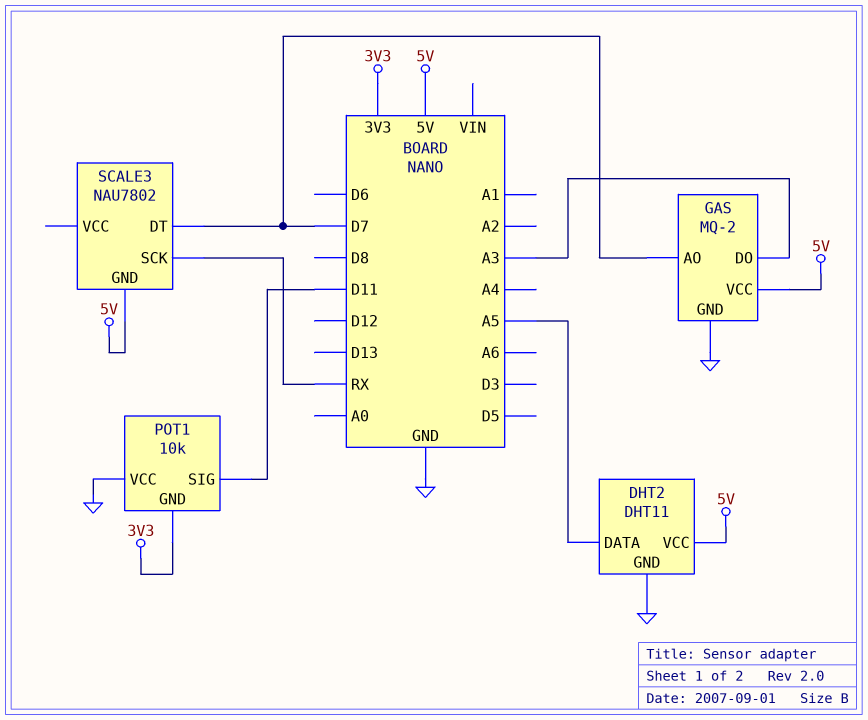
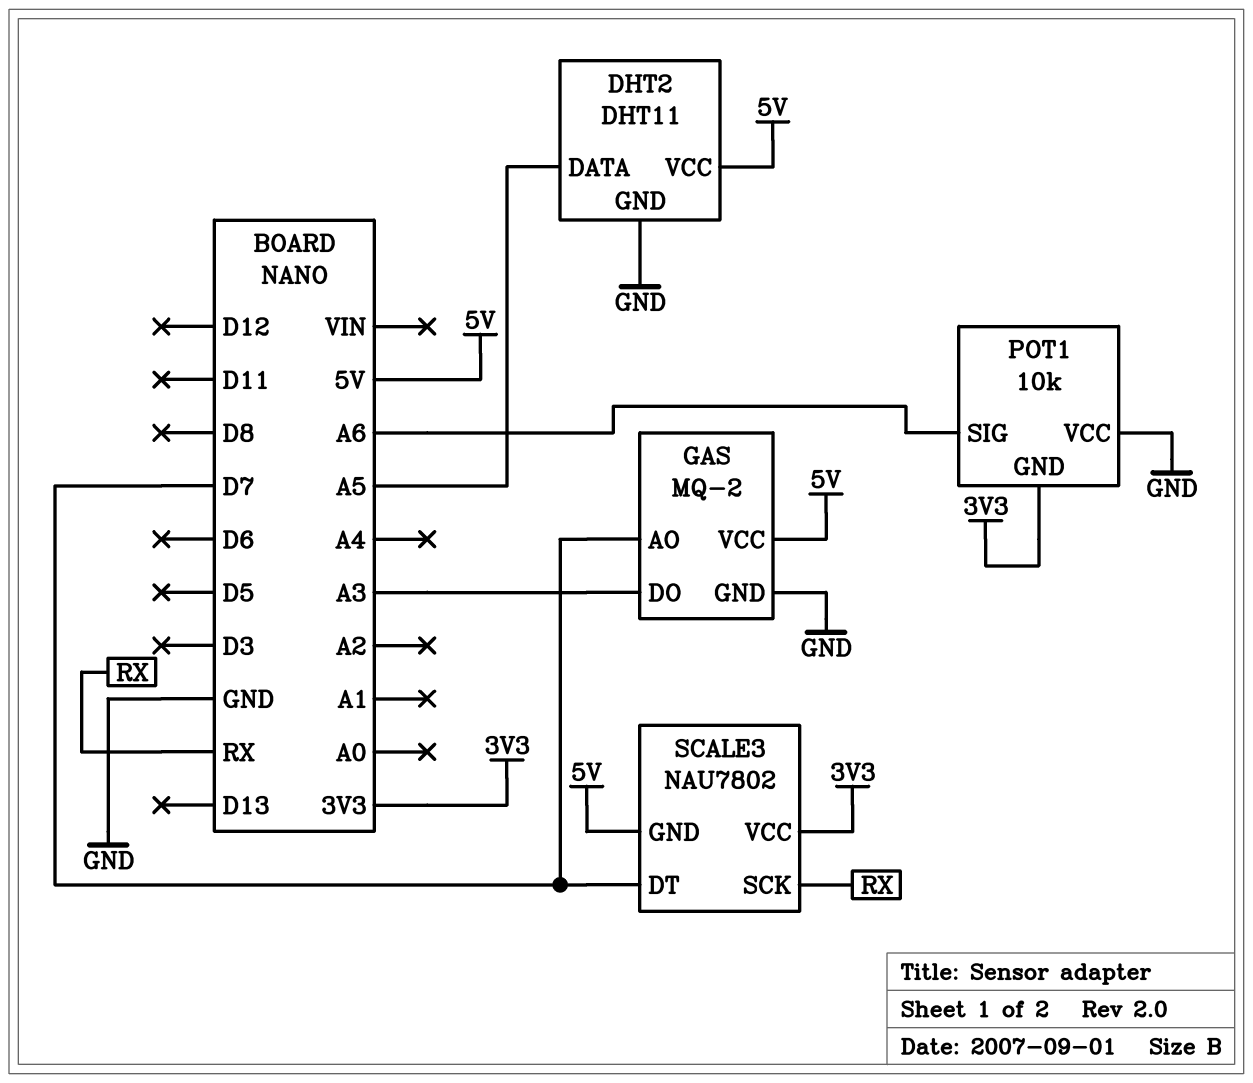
POT1 pin SIG: D11 -> A6
SCALE3 pin VCC: none -> 3V3

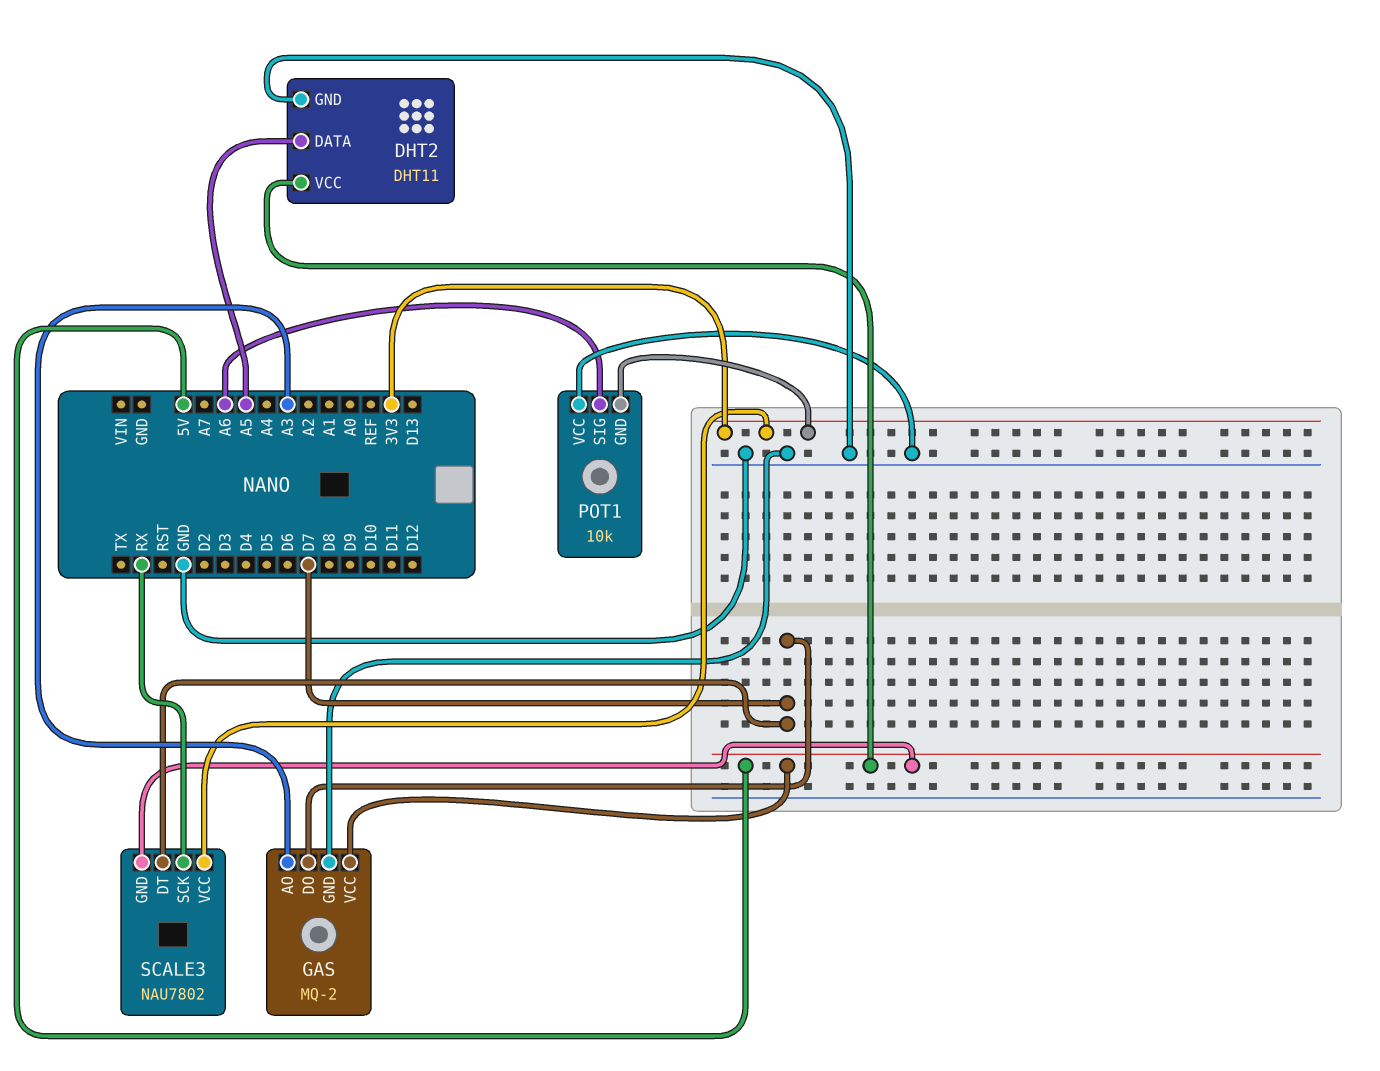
GAS pin AO: D7 -> A3
GAS pin DO: A3 -> D7

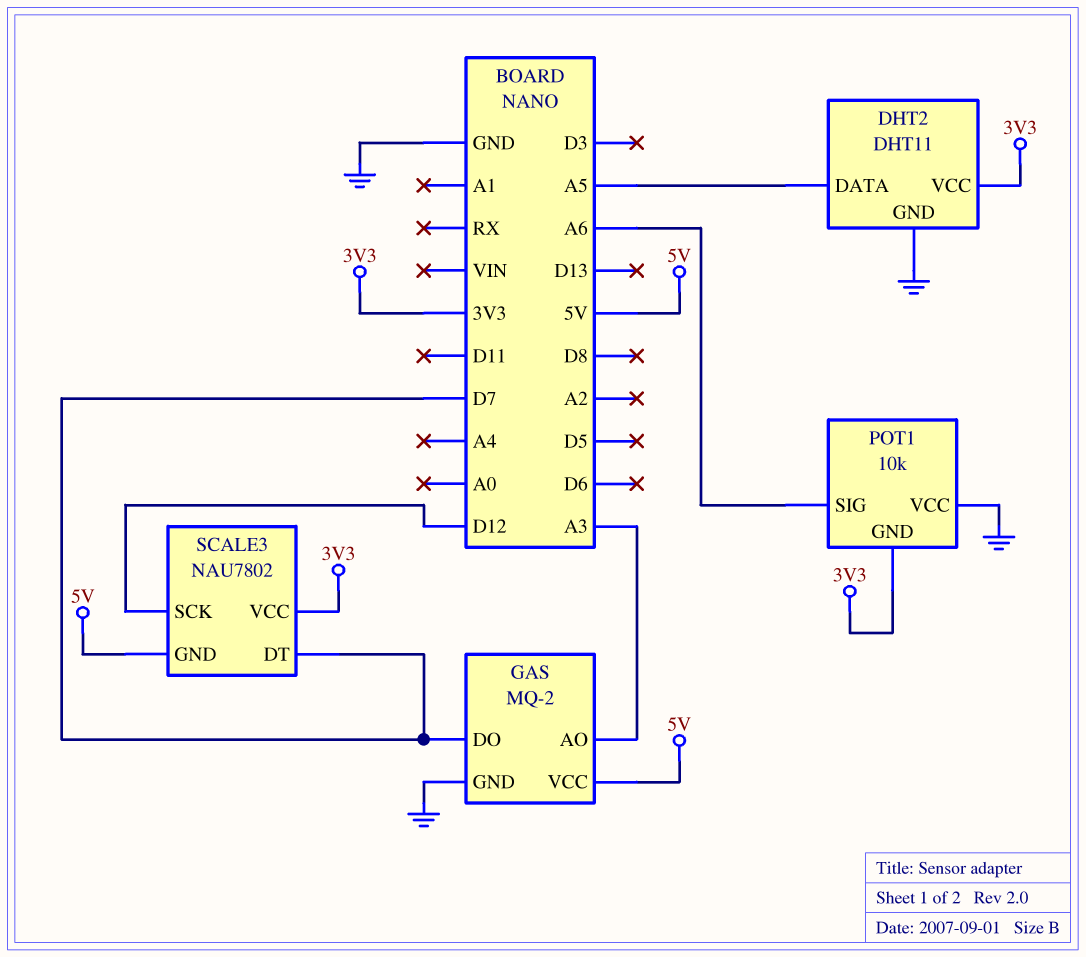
DHT2 pin VCC: 5V -> 3V3
SCALE3 pin SCK: RX -> D12

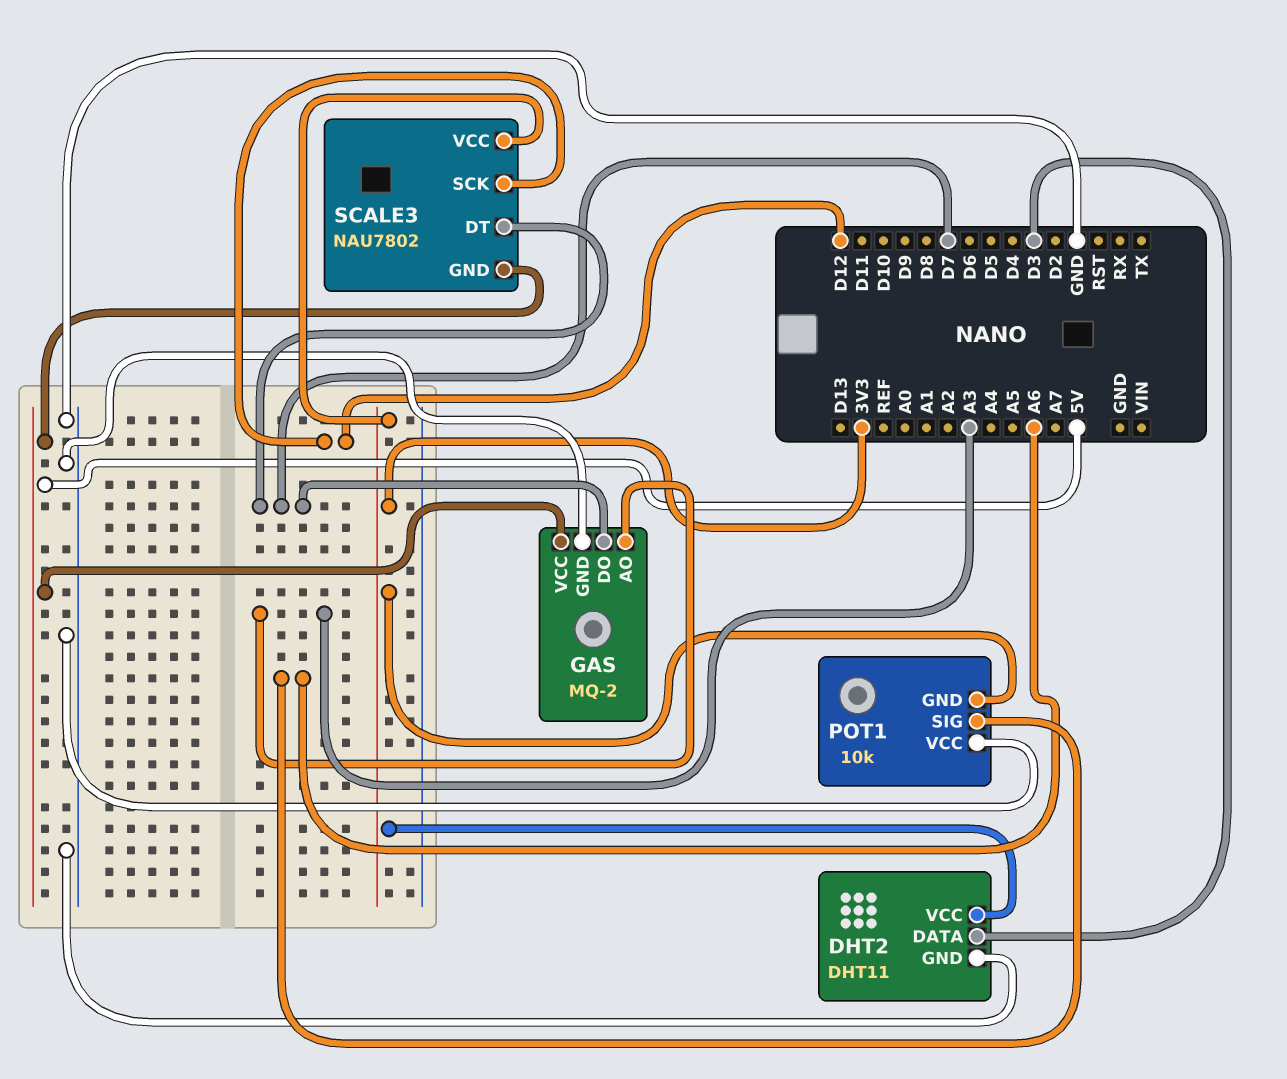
DHT2 pin DATA: A5 -> D3

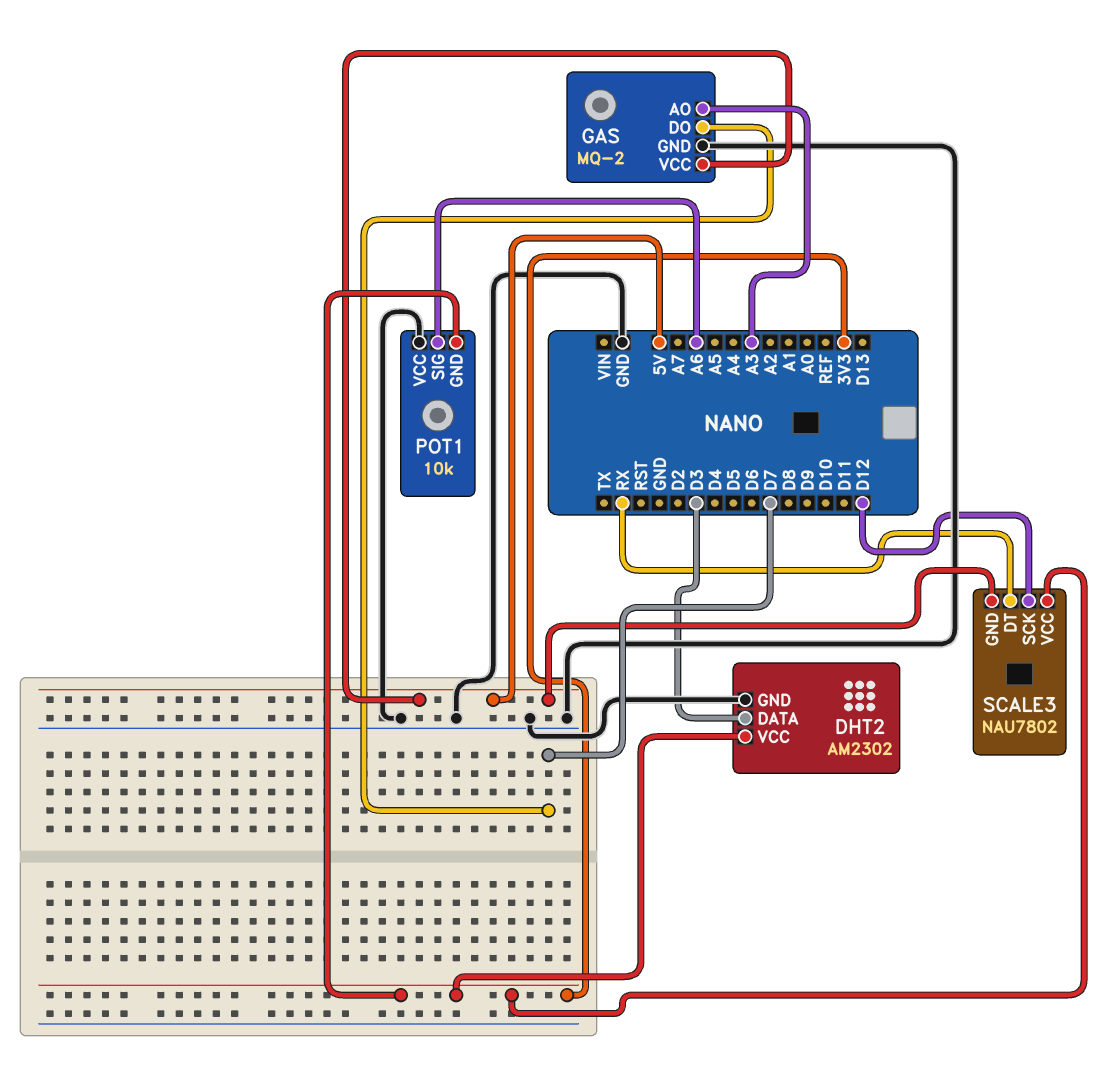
DHT2: DHT11 -> AM2302
SCALE3 pin DT: D7 -> RX

